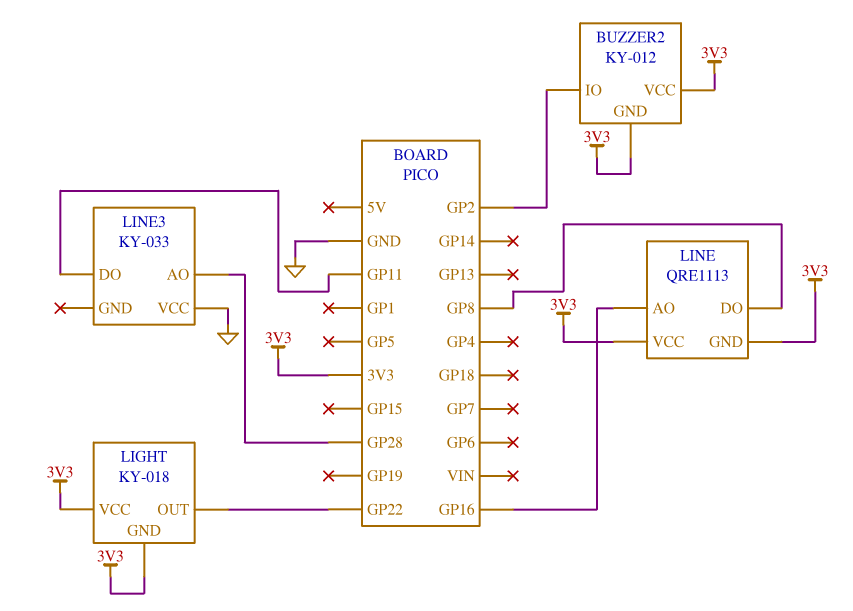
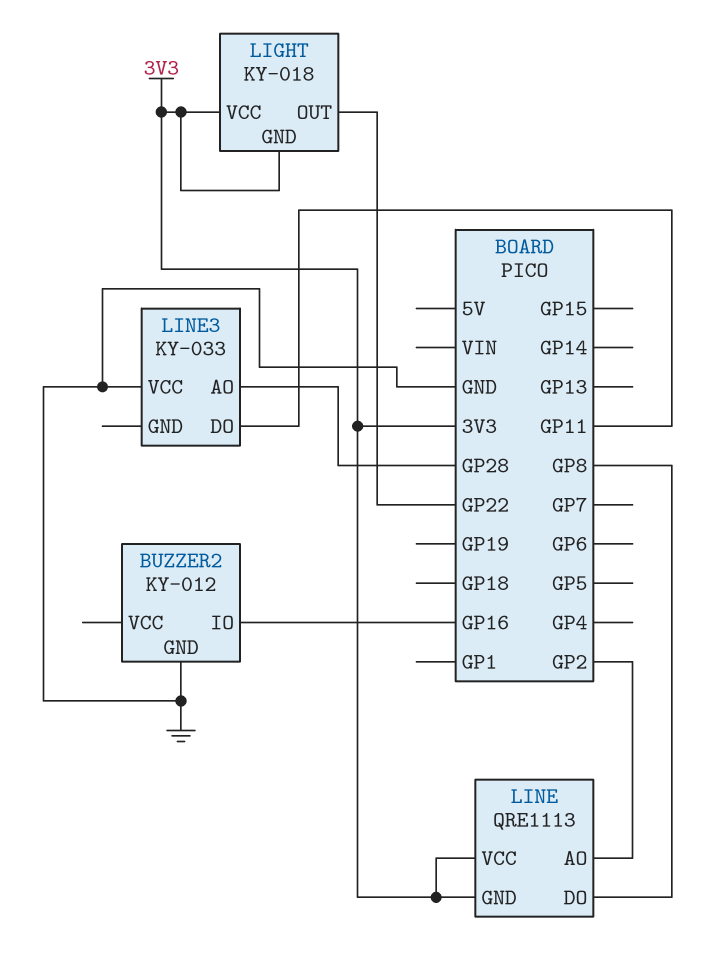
BUZZER2 pin GND: 3V3 -> GND
BUZZER2 pin IO: GP2 -> GP16
BUZZER2 pin VCC: 3V3 -> none
LINE pin AO: GP16 -> GP2

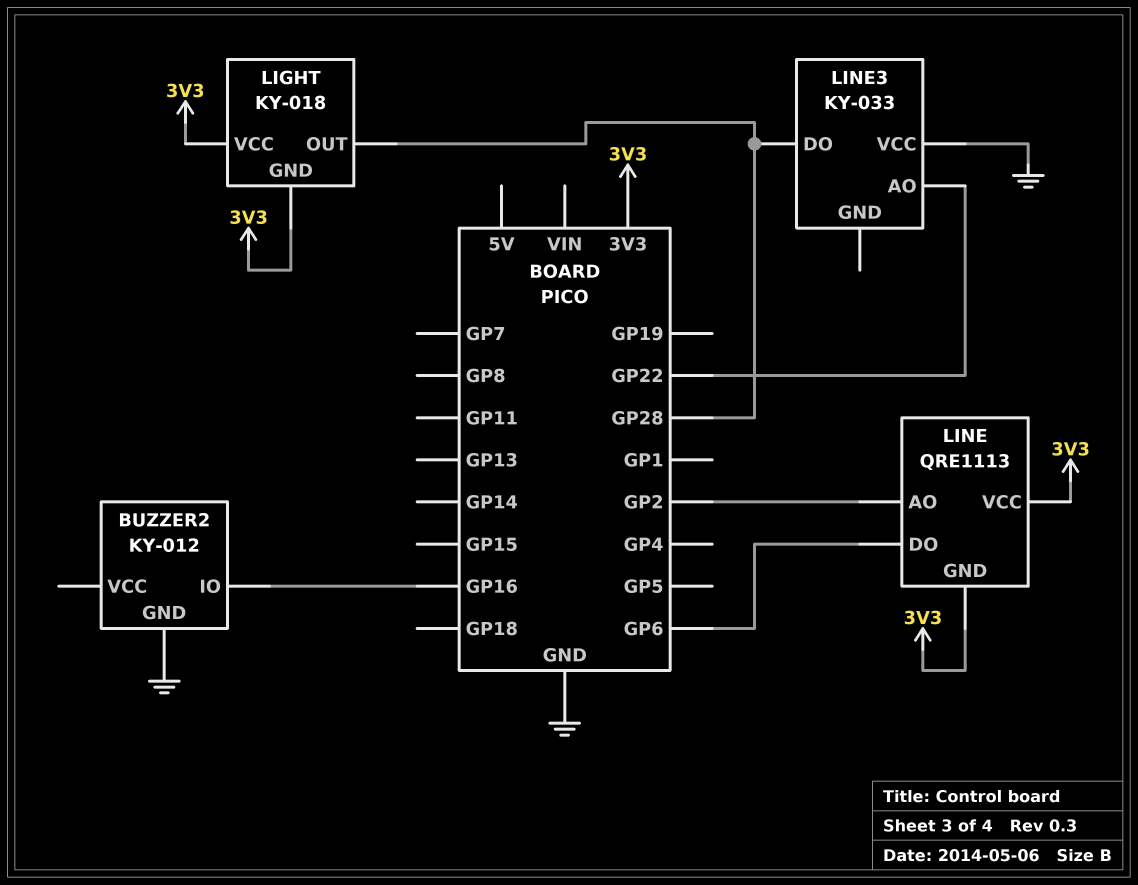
LIGHT pin OUT: GP22 -> GP28
LINE pin DO: GP8 -> GP6
LINE3 pin AO: GP28 -> GP22
LINE3 pin DO: GP11 -> GP28

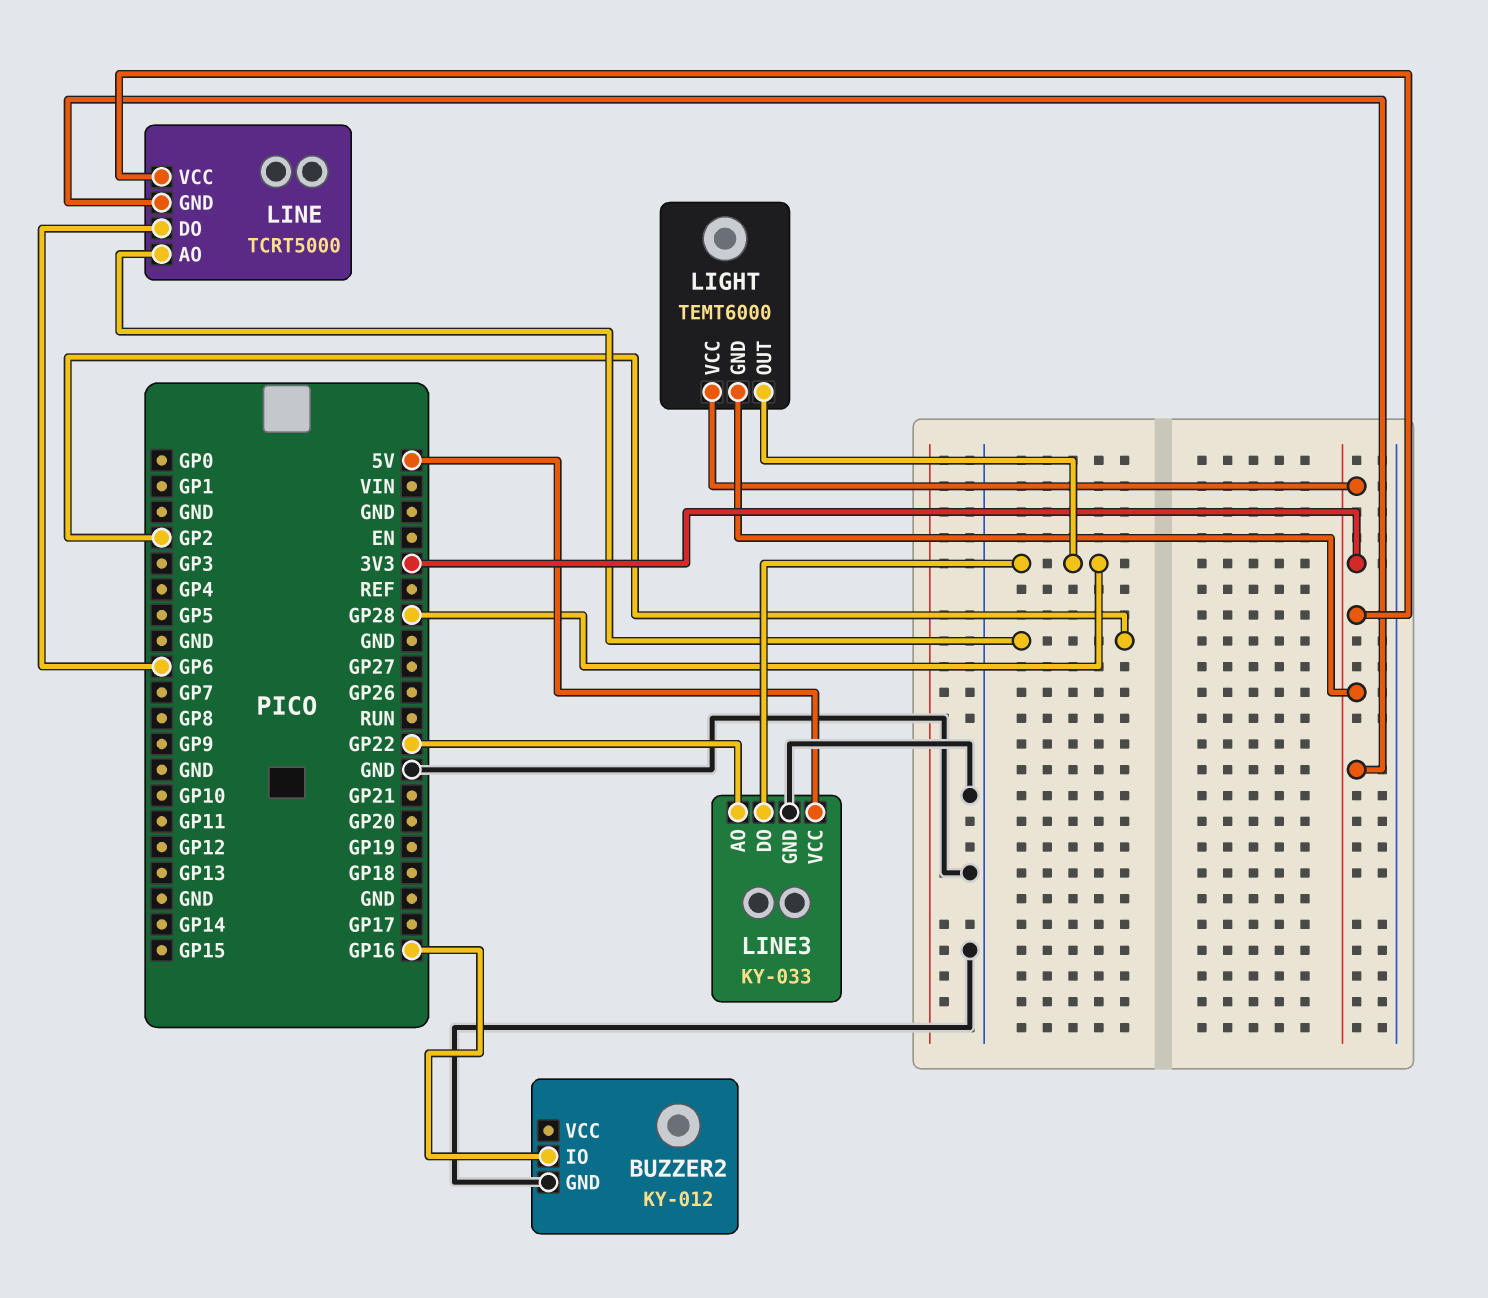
LIGHT: KY-018 -> TEMT6000
LINE: QRE1113 -> TCRT5000
LINE3 pin GND: none -> GND
LINE3 pin VCC: GND -> 5V

